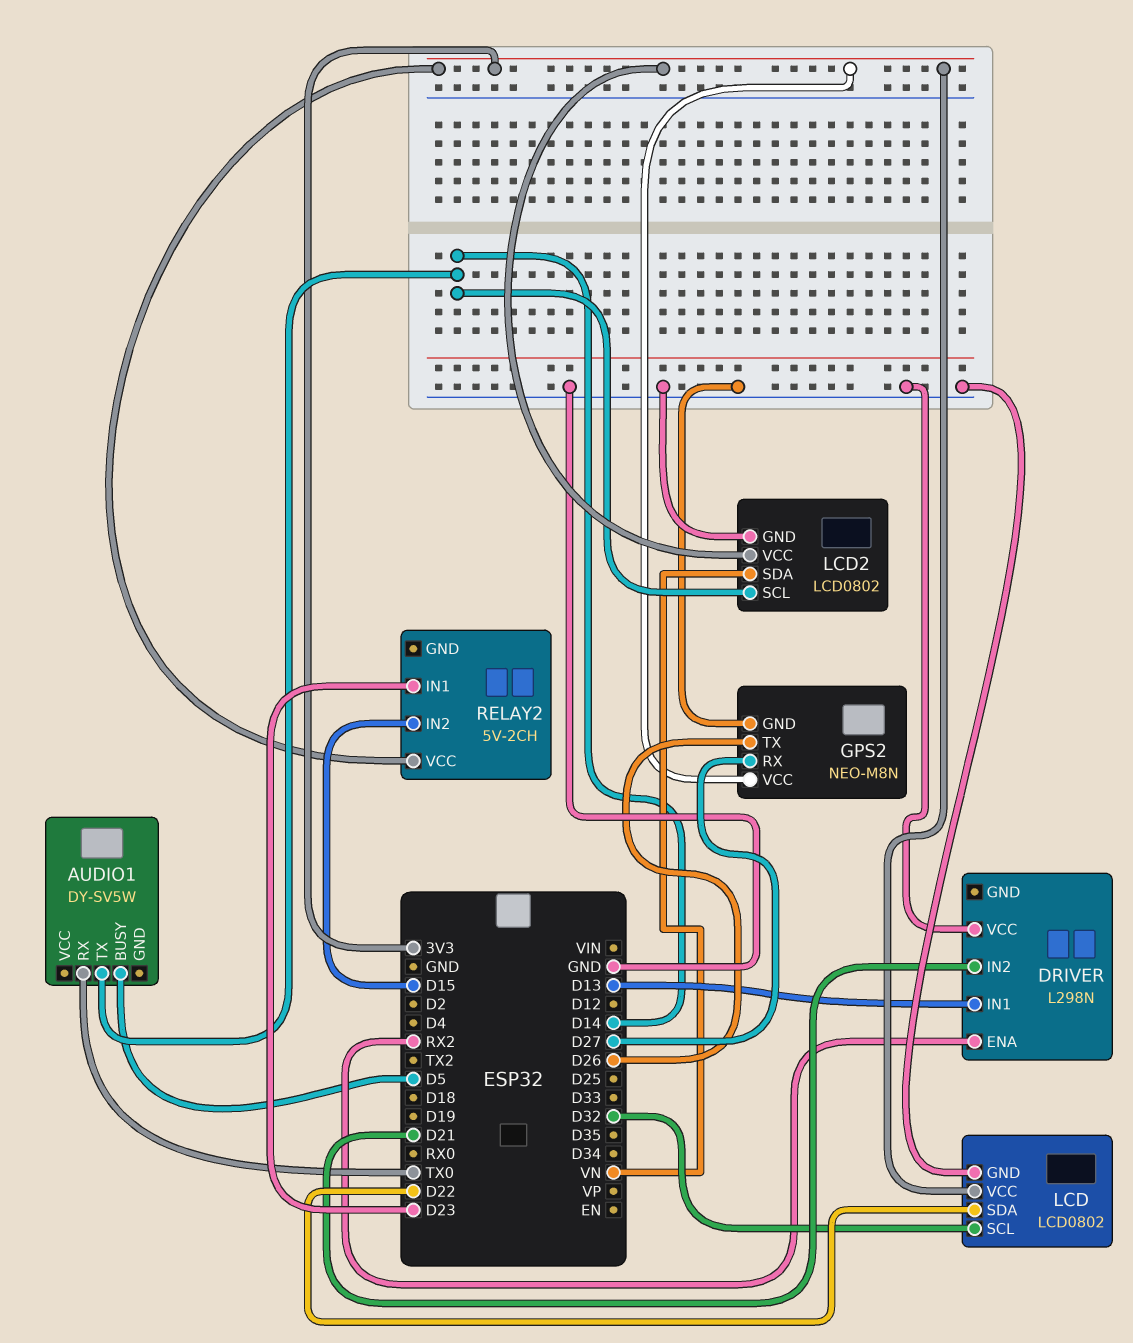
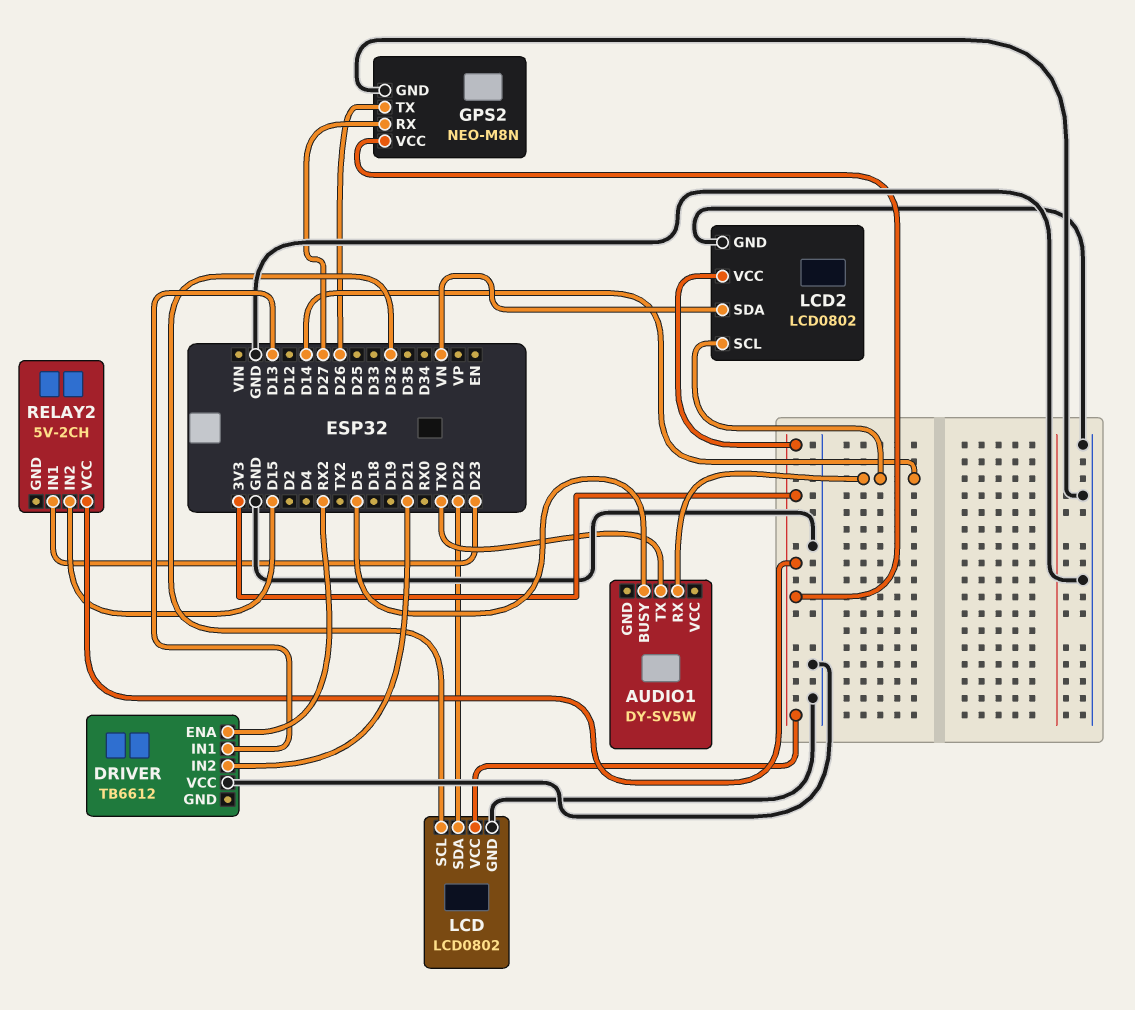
AUDIO1 pin RX: TX0 -> D14
AUDIO1 pin TX: D14 -> TX0
DRIVER: L298N -> TB6612

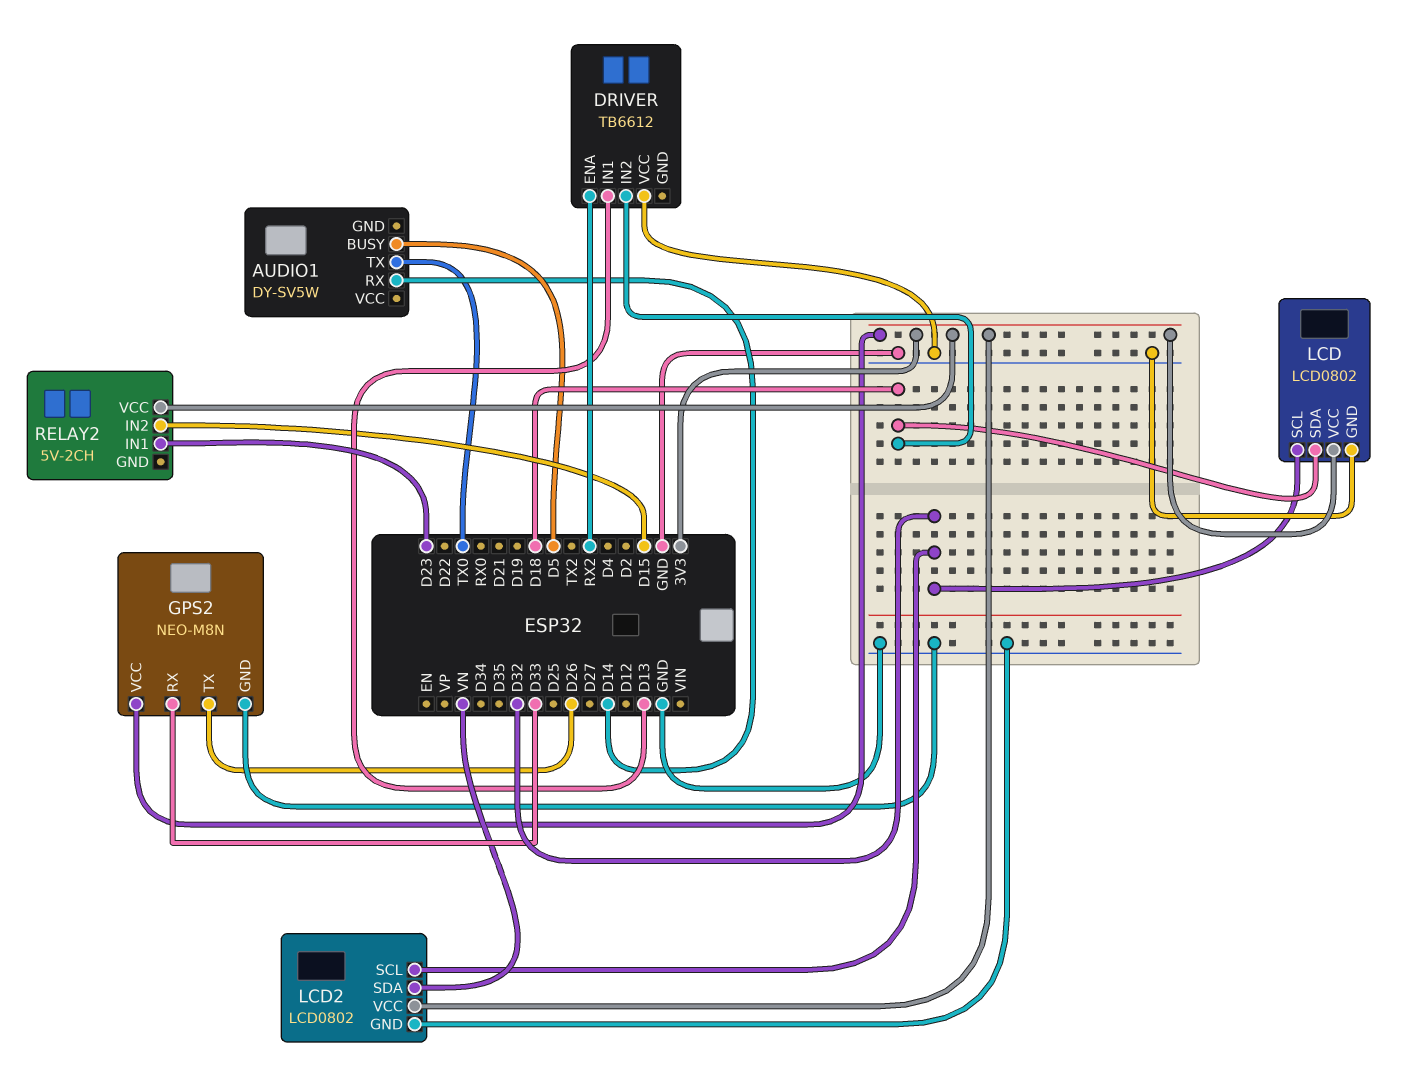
DRIVER pin IN2: D21 -> D18
GPS2 pin RX: D27 -> D33
LCD pin SDA: D22 -> D18
LCD2 pin SCL: D14 -> D32

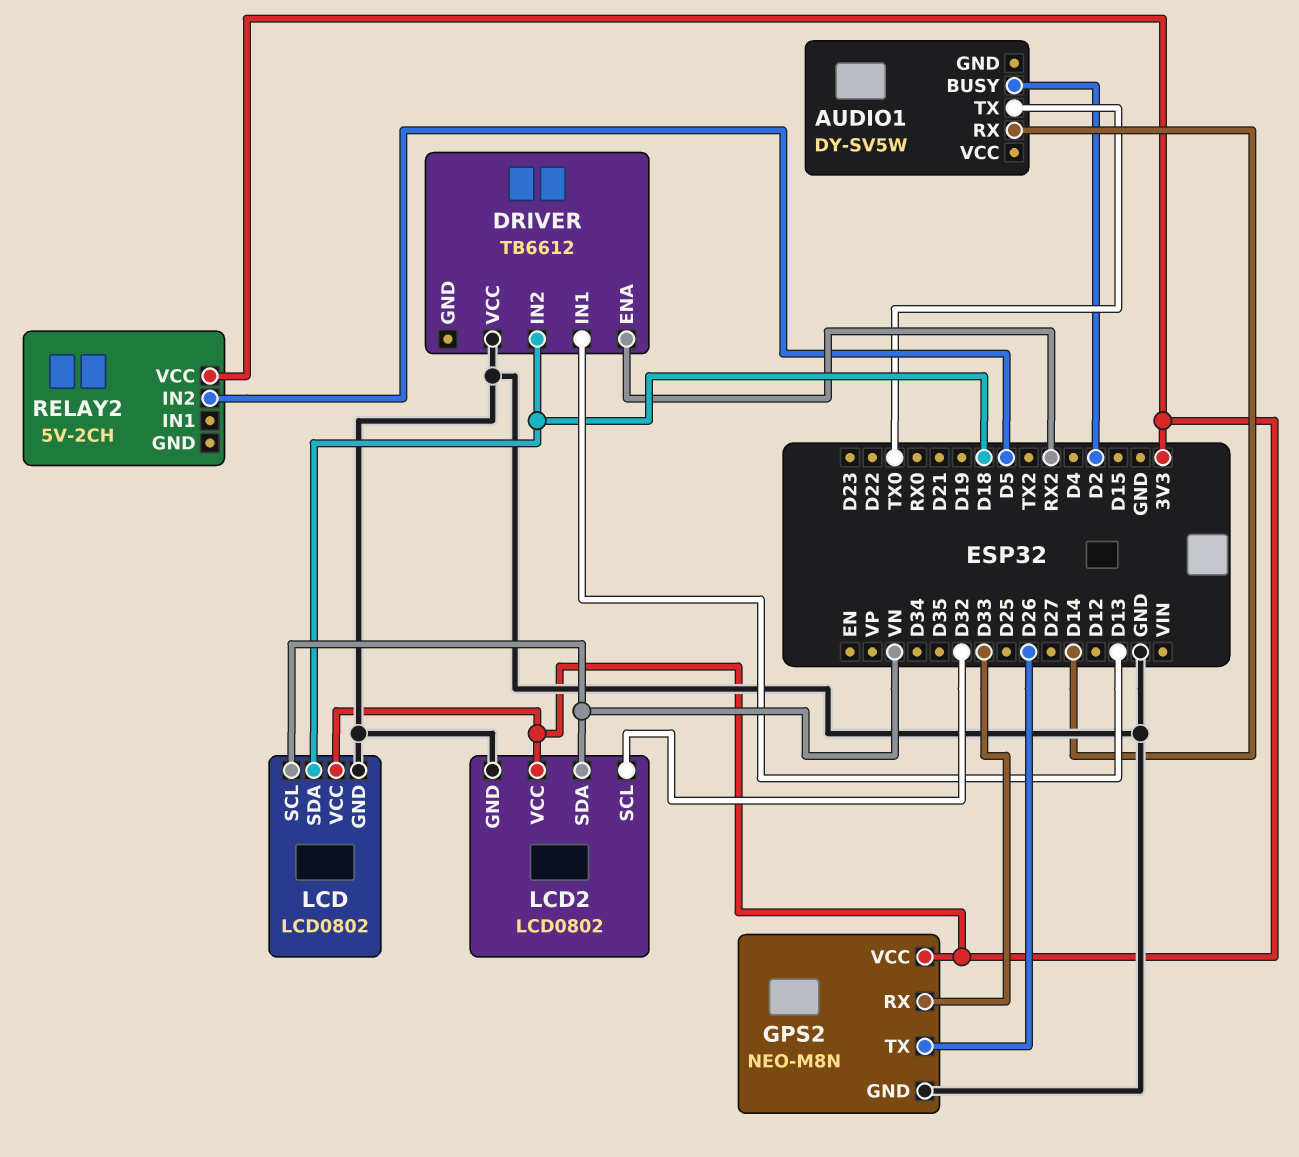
AUDIO1 pin BUSY: D5 -> D2
LCD pin SCL: D32 -> VN
RELAY2 pin IN1: D23 -> none
RELAY2 pin IN2: D15 -> D5

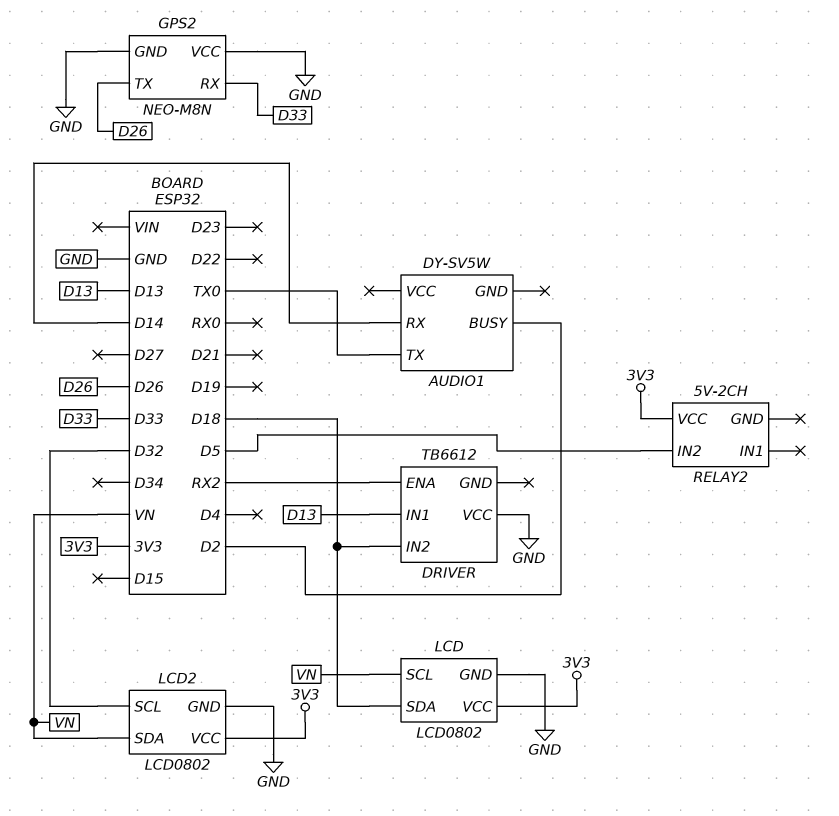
GPS2 pin VCC: 3V3 -> GND

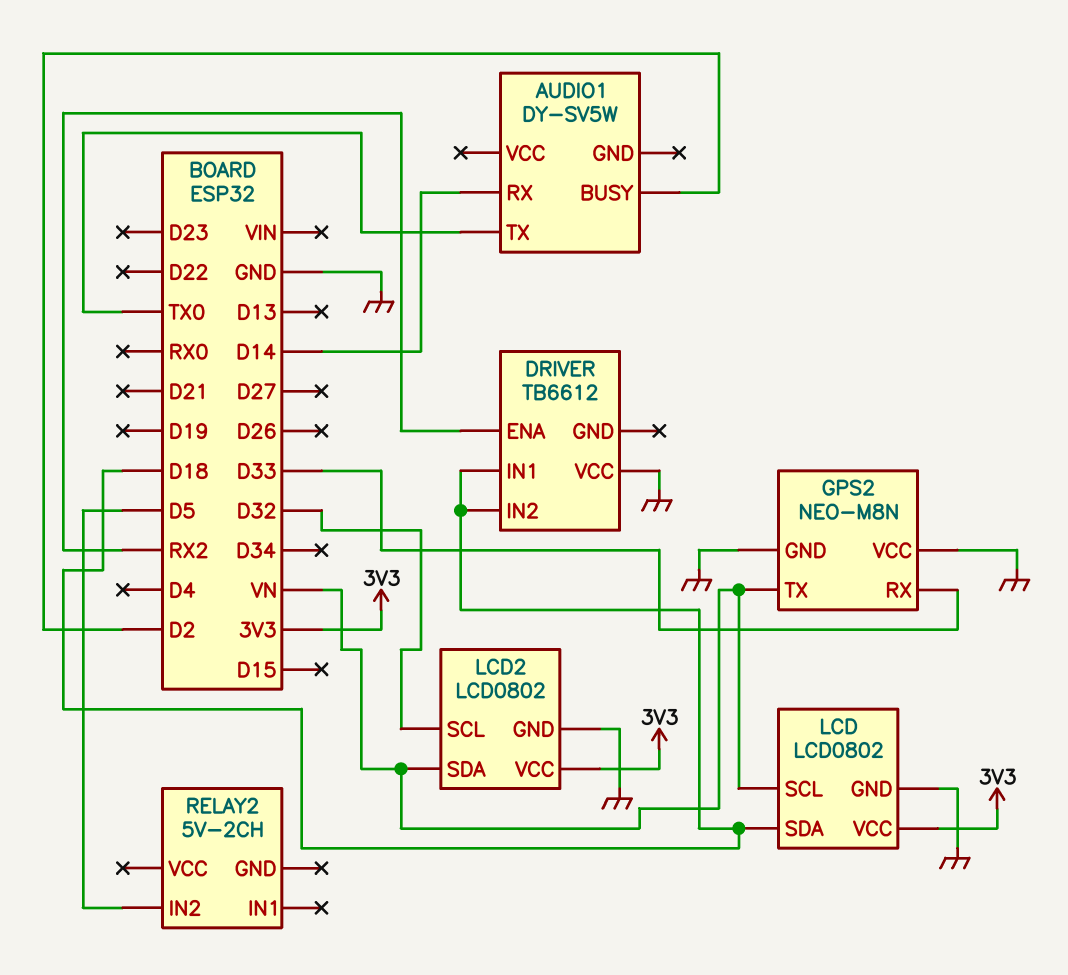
DRIVER pin IN1: D13 -> D18
GPS2 pin TX: D26 -> VN
RELAY2 pin VCC: 3V3 -> none

